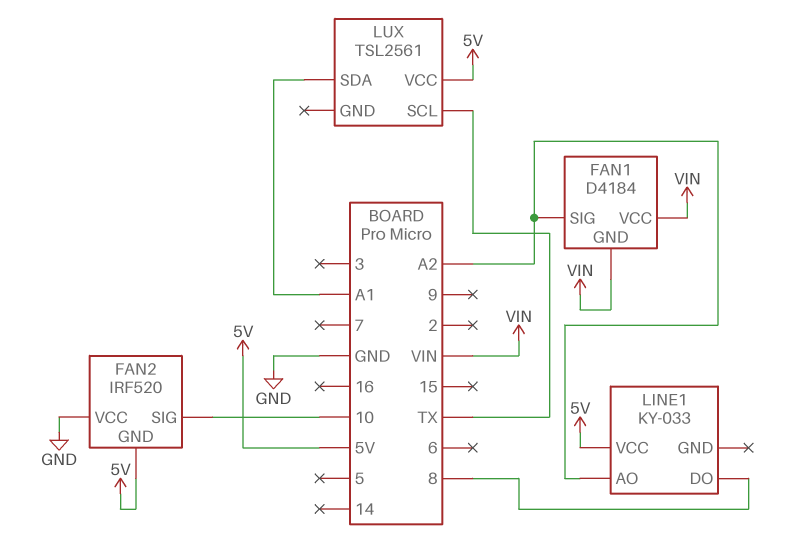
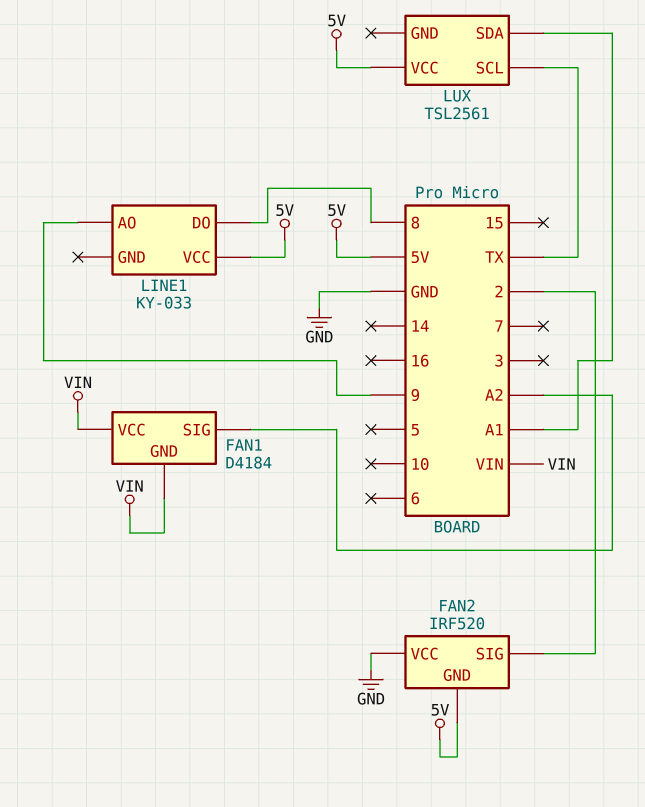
FAN2 pin SIG: 10 -> 2
LINE1 pin AO: A2 -> 9

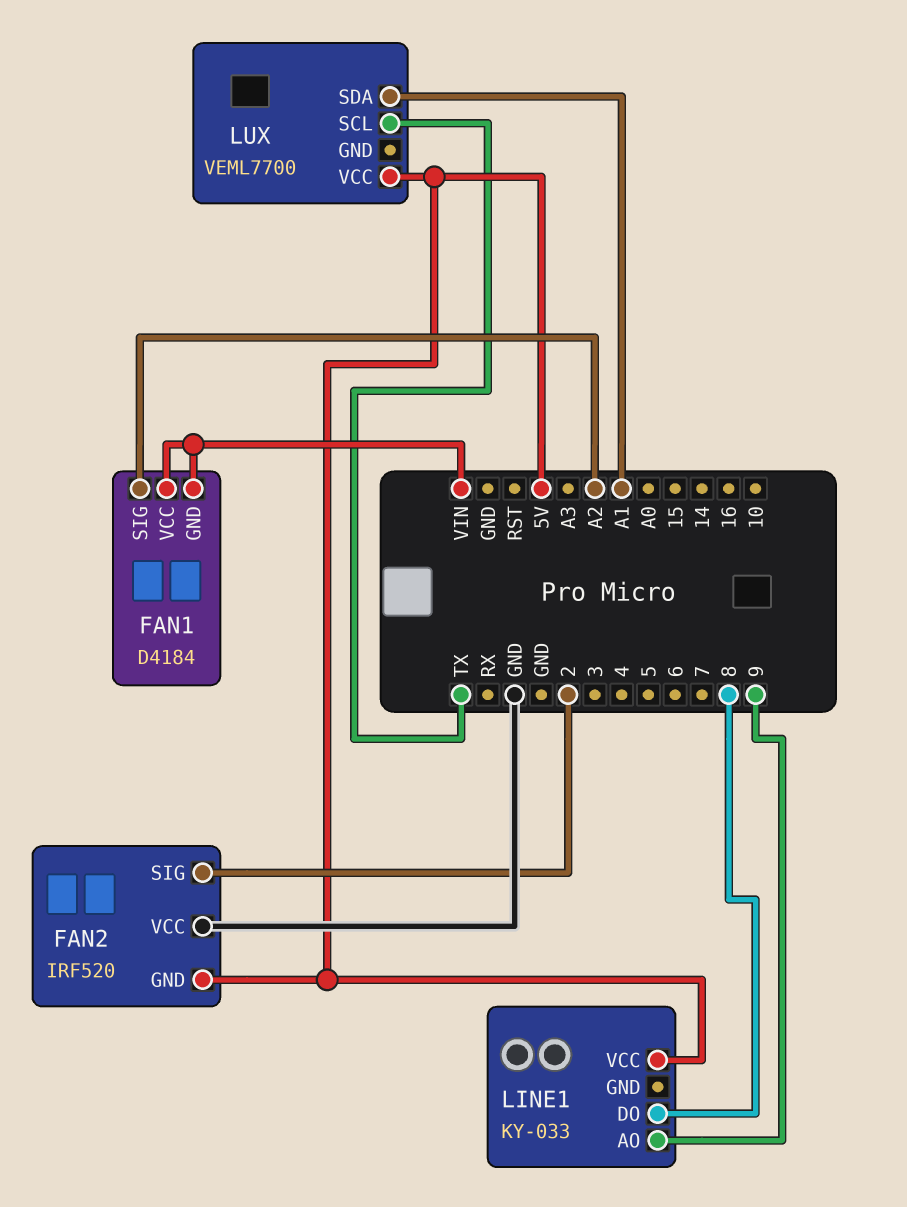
LUX: TSL2561 -> VEML7700

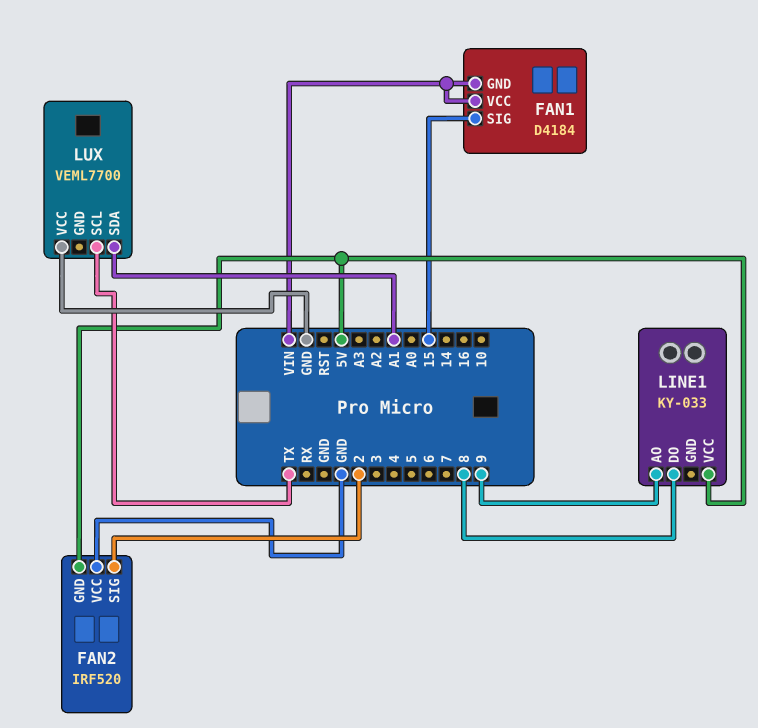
FAN1 pin SIG: A2 -> 15
LUX pin VCC: 5V -> GND

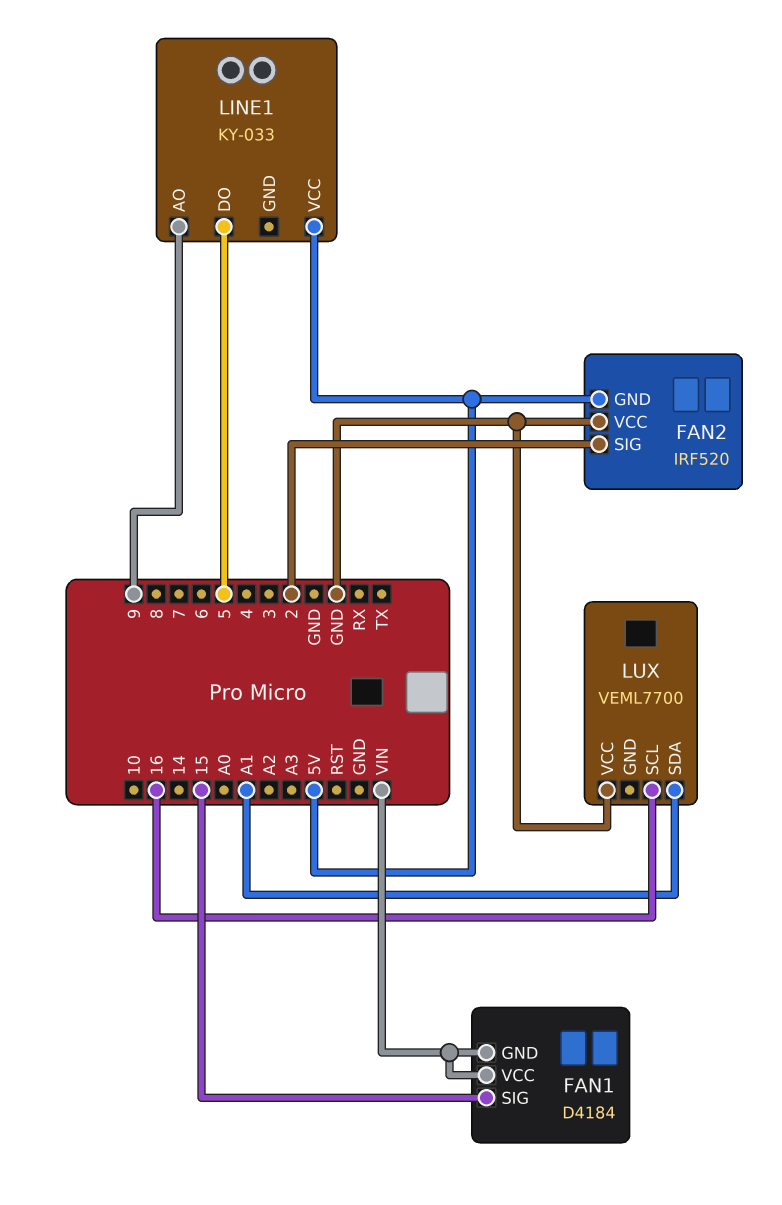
LINE1 pin DO: 8 -> 5
LUX pin SCL: TX -> 16

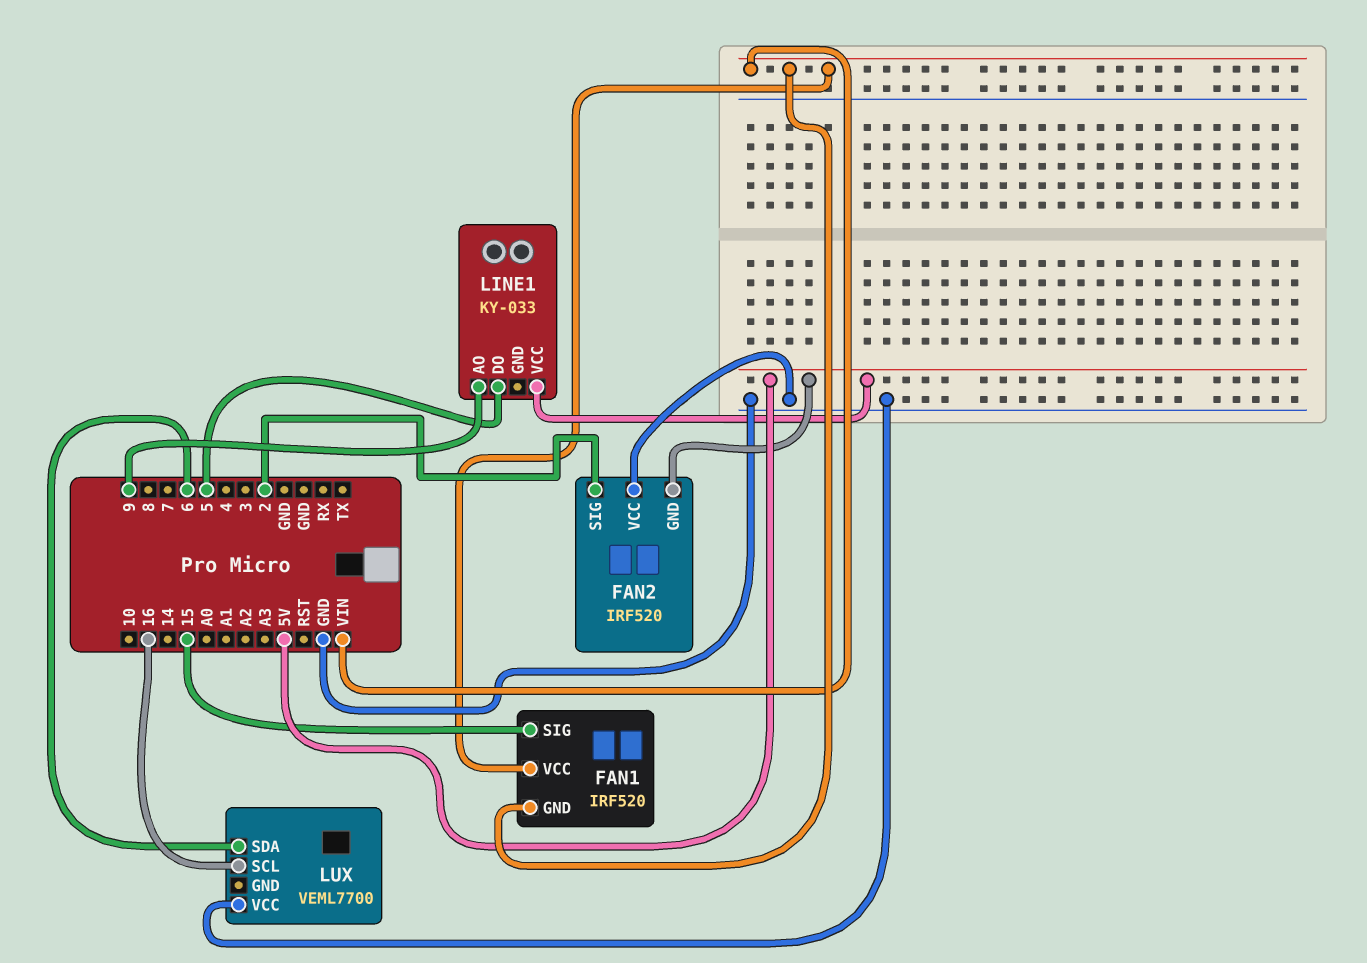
FAN1: D4184 -> IRF520
LUX pin SDA: A1 -> 6

